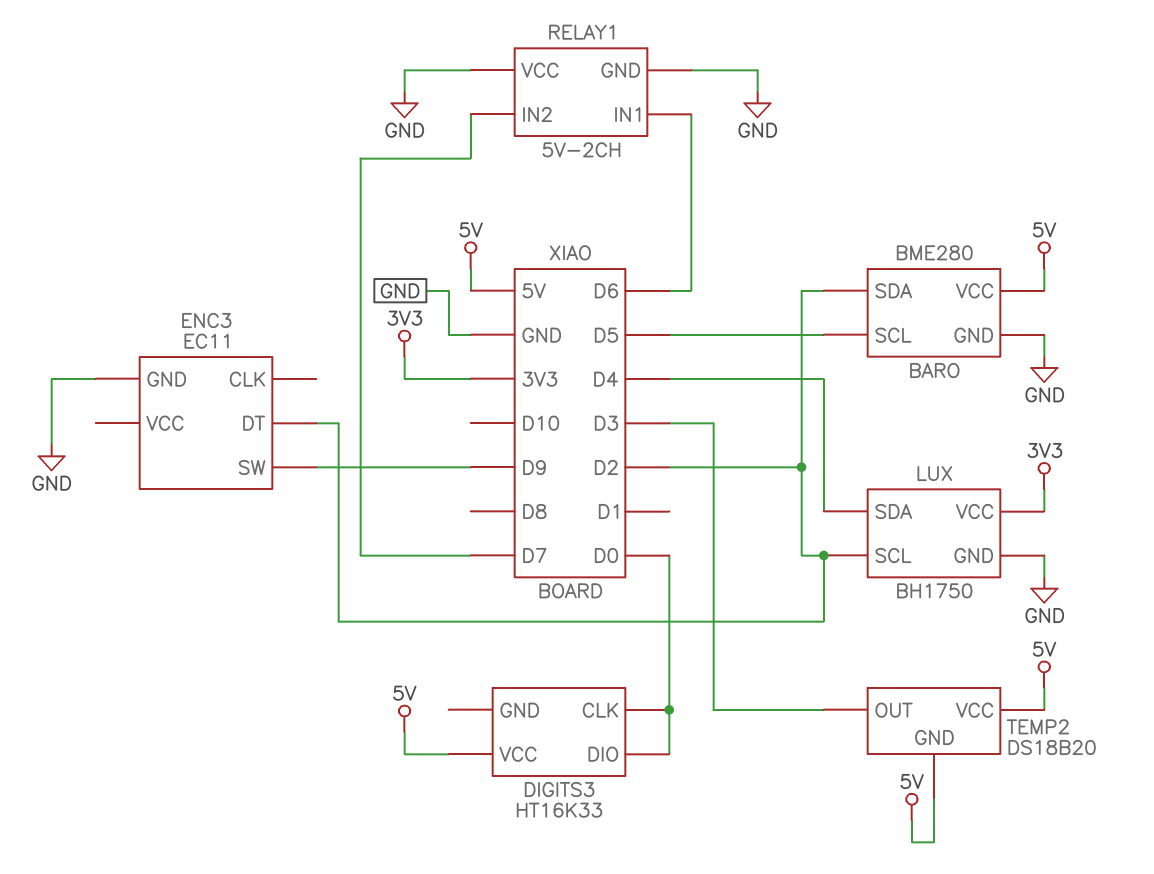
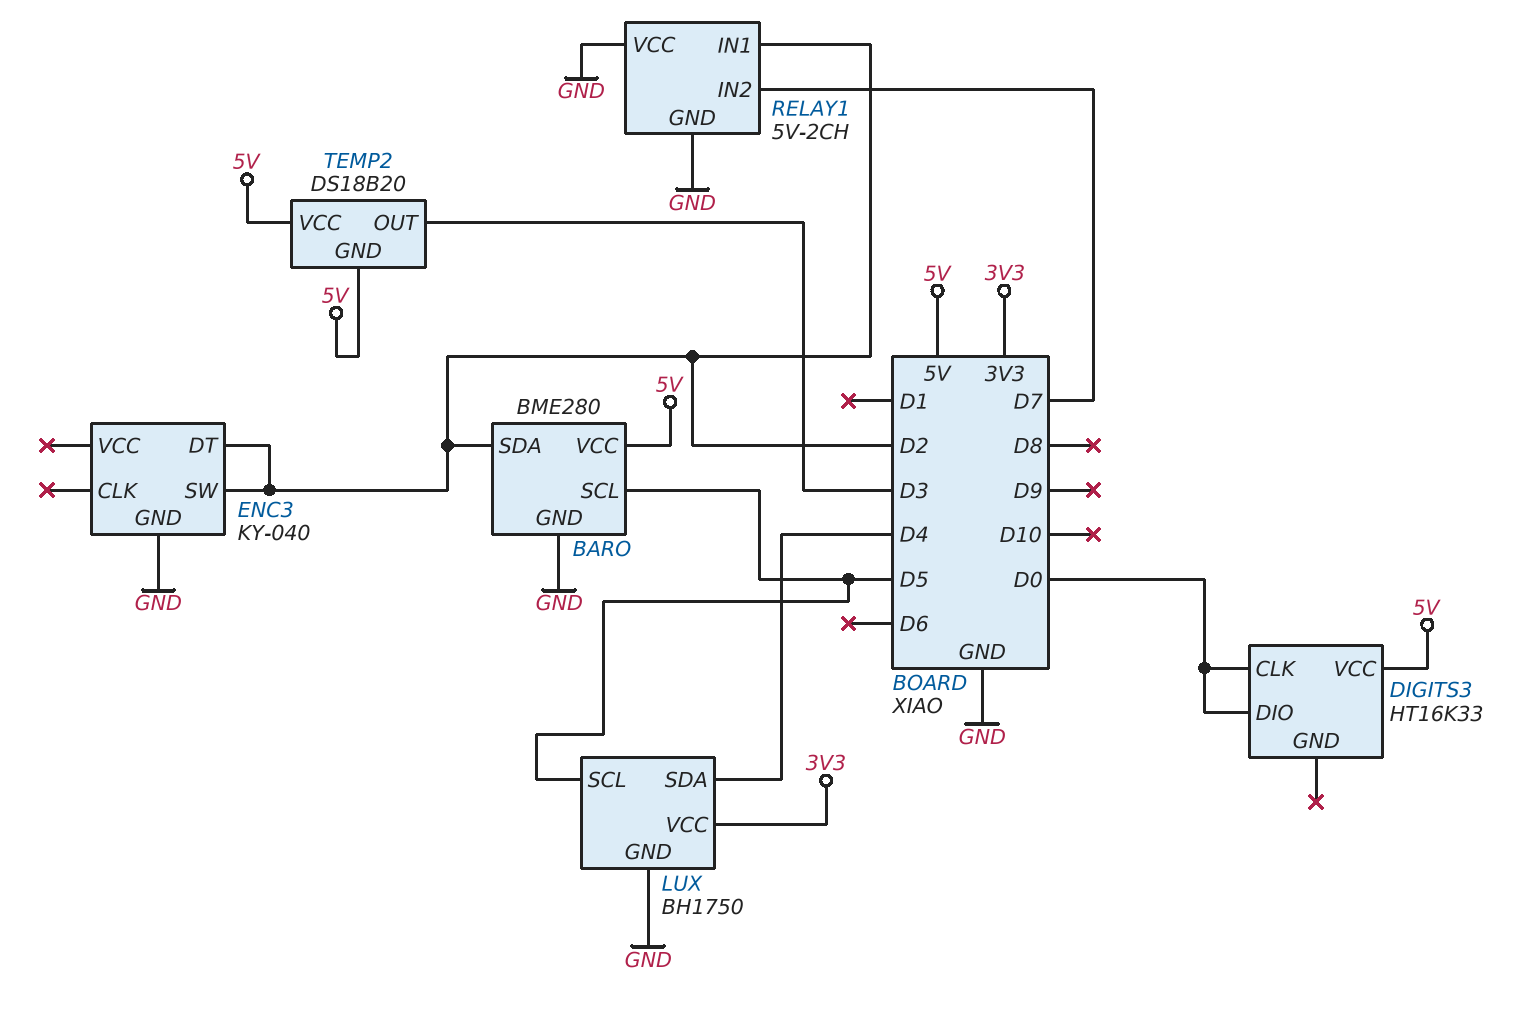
ENC3: EC11 -> KY-040
ENC3 pin SW: D9 -> D2
LUX pin SCL: D2 -> D5
RELAY1 pin IN1: D6 -> D2

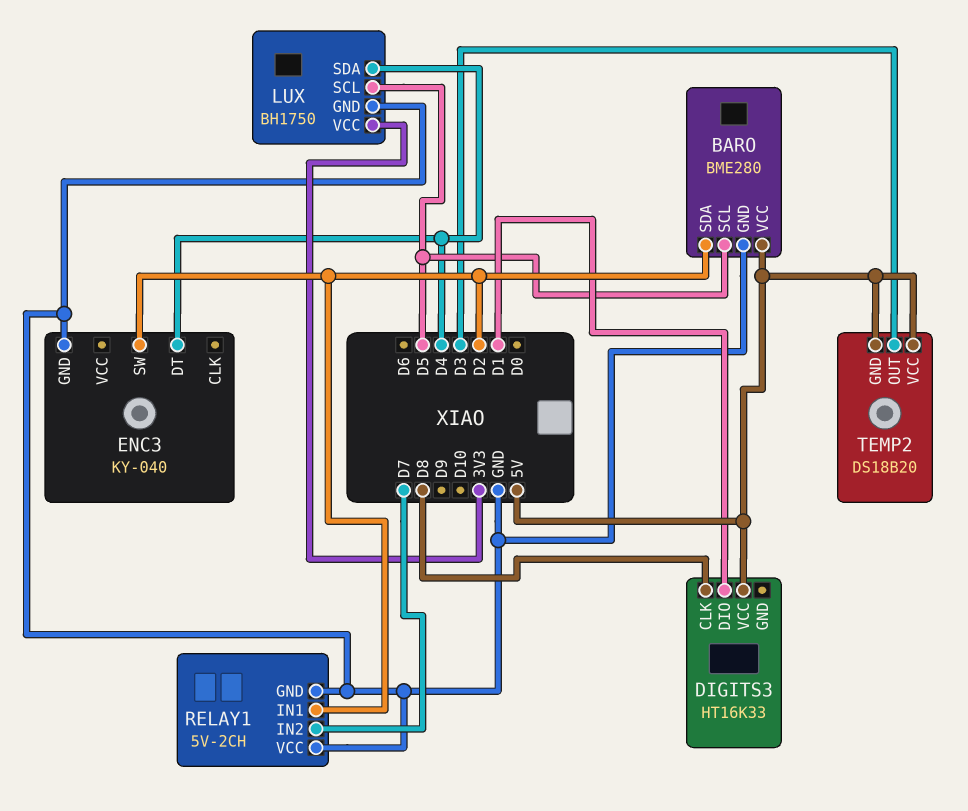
DIGITS3 pin CLK: D0 -> D8
DIGITS3 pin DIO: D0 -> D1
ENC3 pin DT: D2 -> D4

